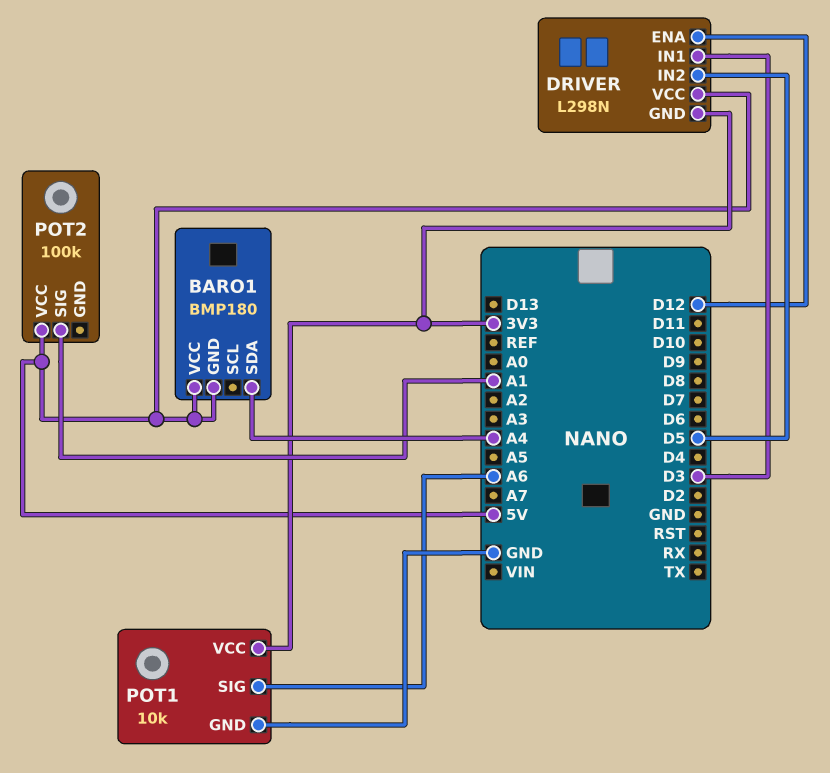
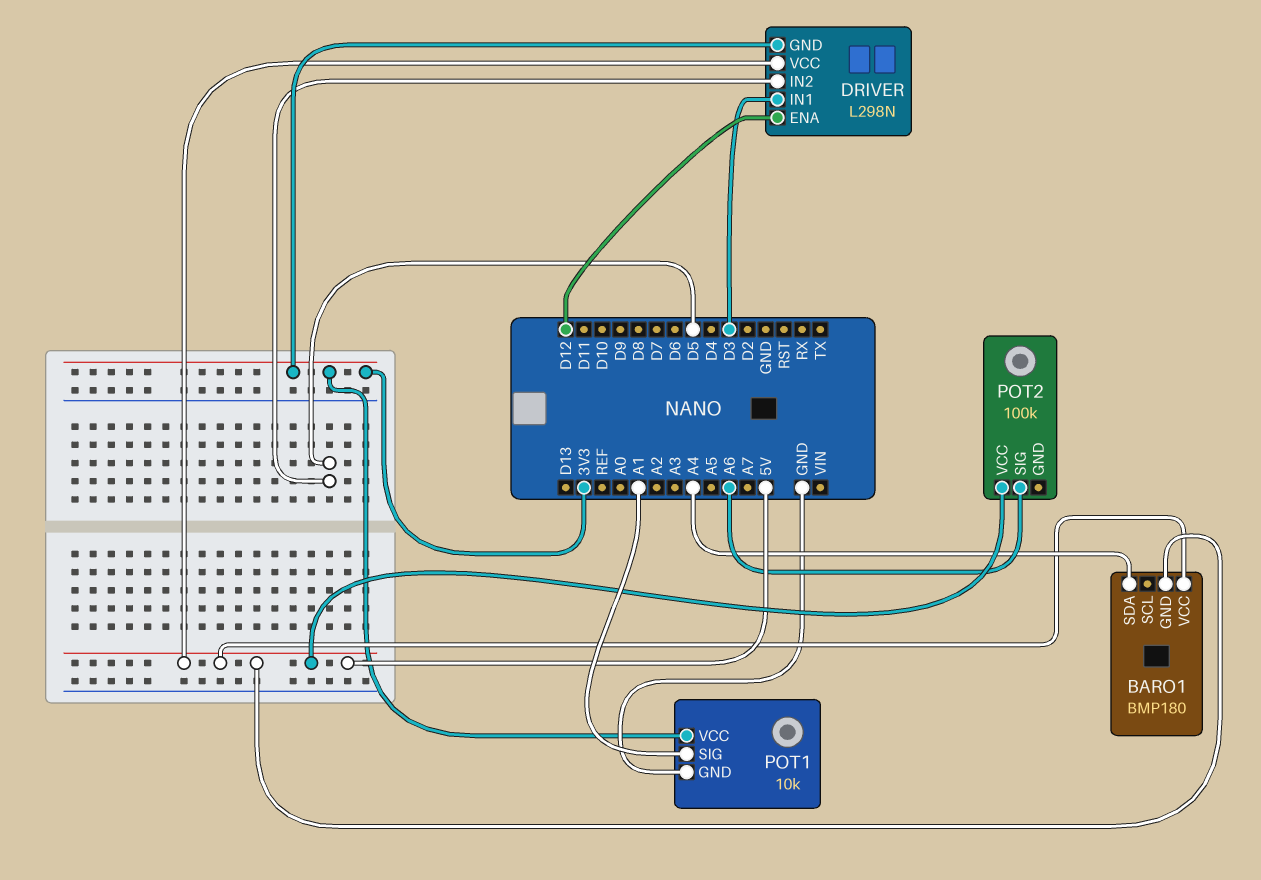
POT1 pin SIG: A6 -> A1
POT2 pin SIG: A1 -> A6

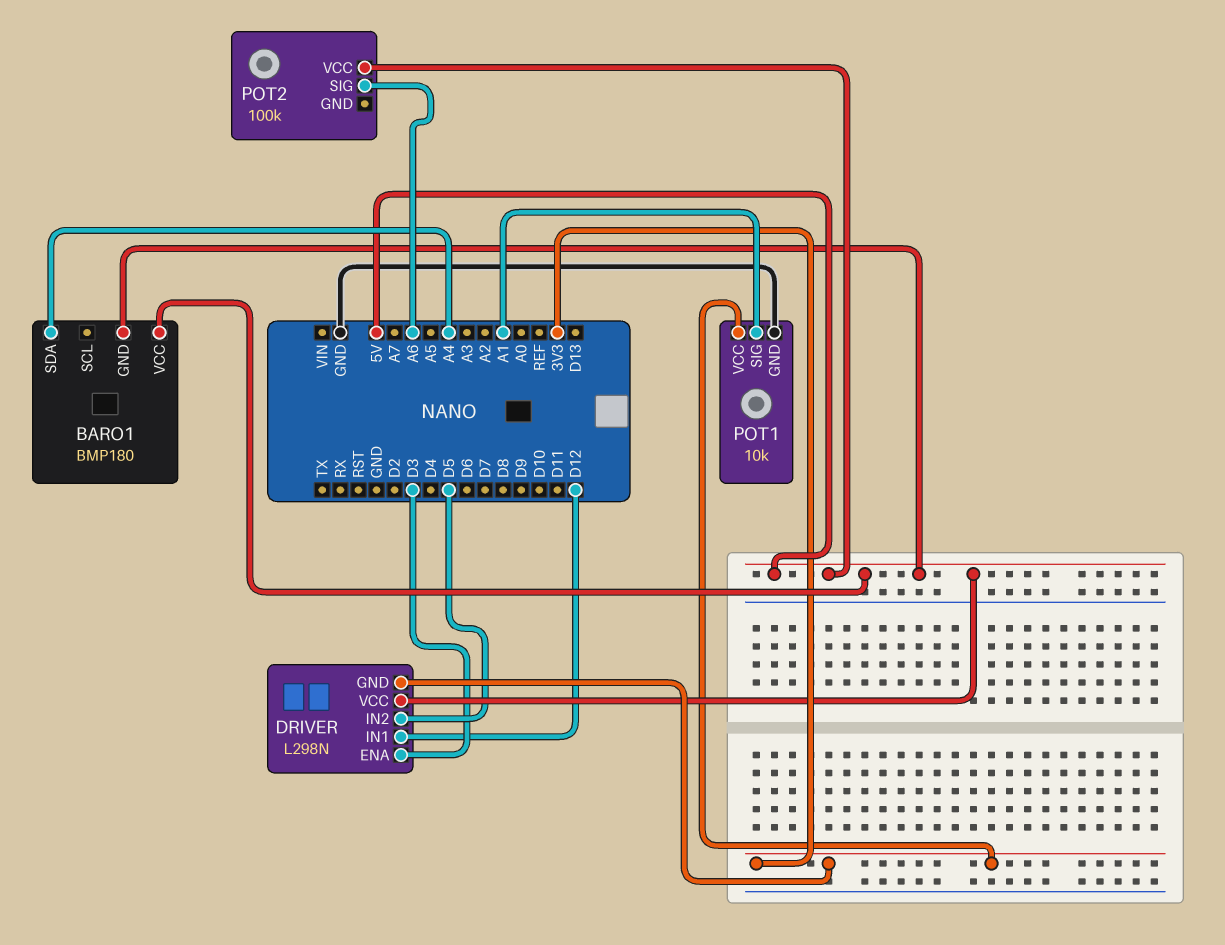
DRIVER pin ENA: D12 -> D3
DRIVER pin IN1: D3 -> D12

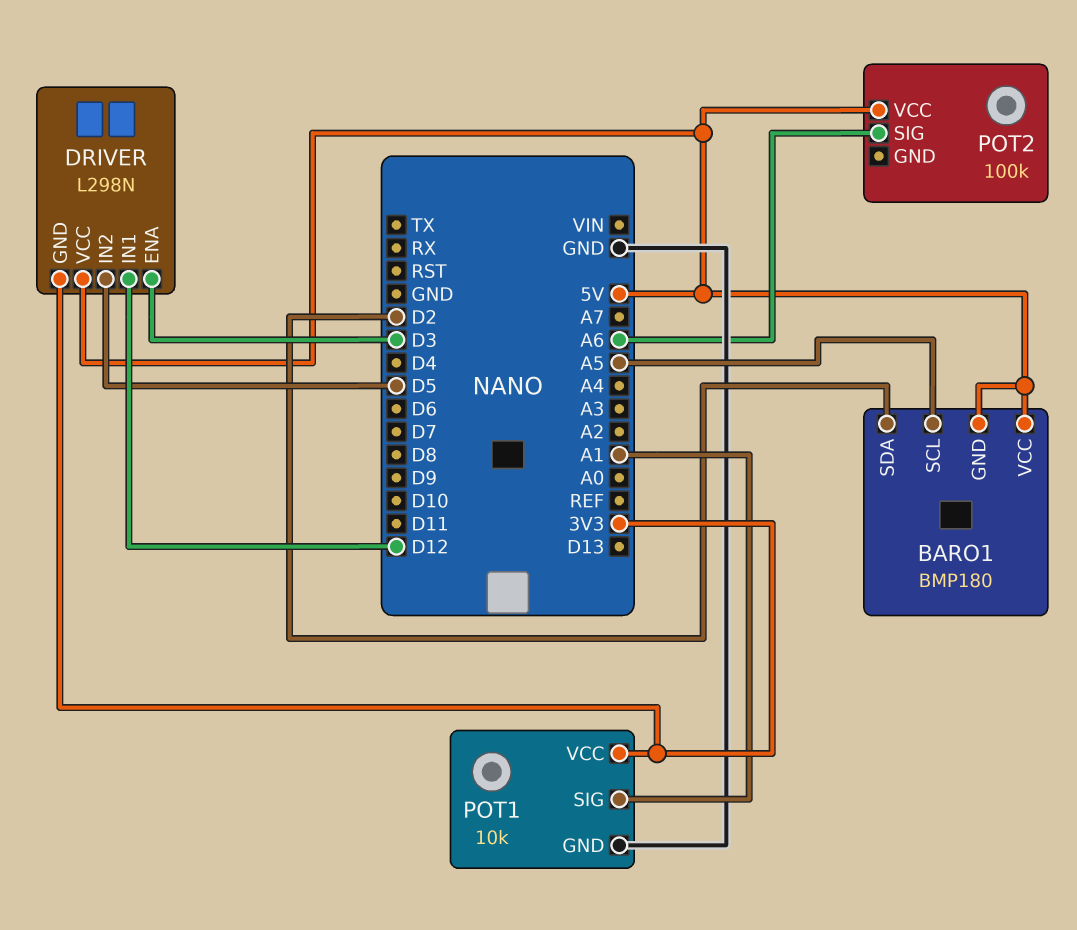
BARO1 pin SCL: none -> A5
BARO1 pin SDA: A4 -> D2

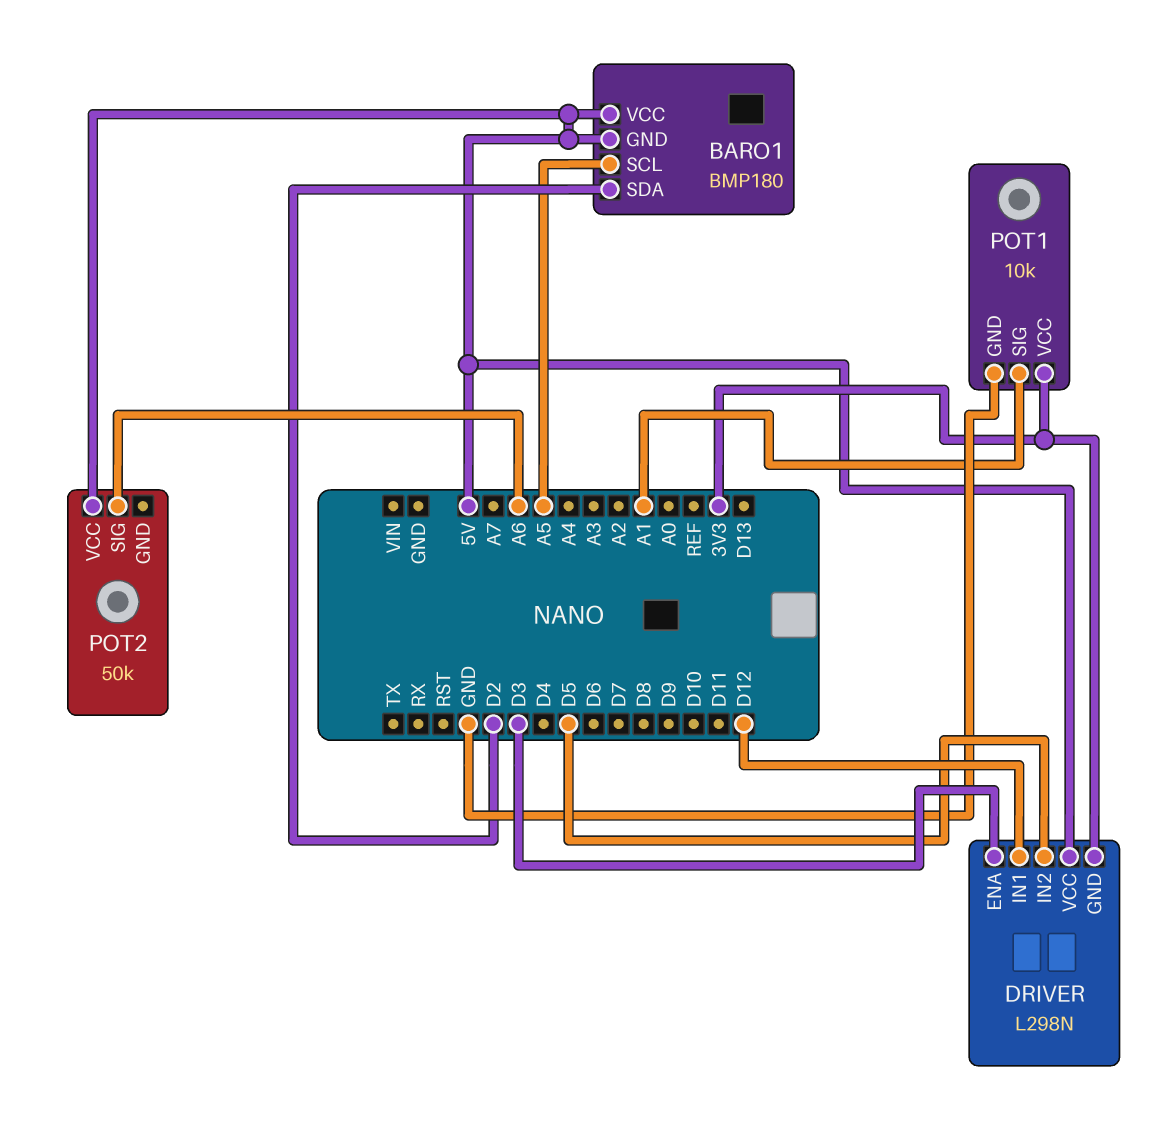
POT2: 100k -> 50k

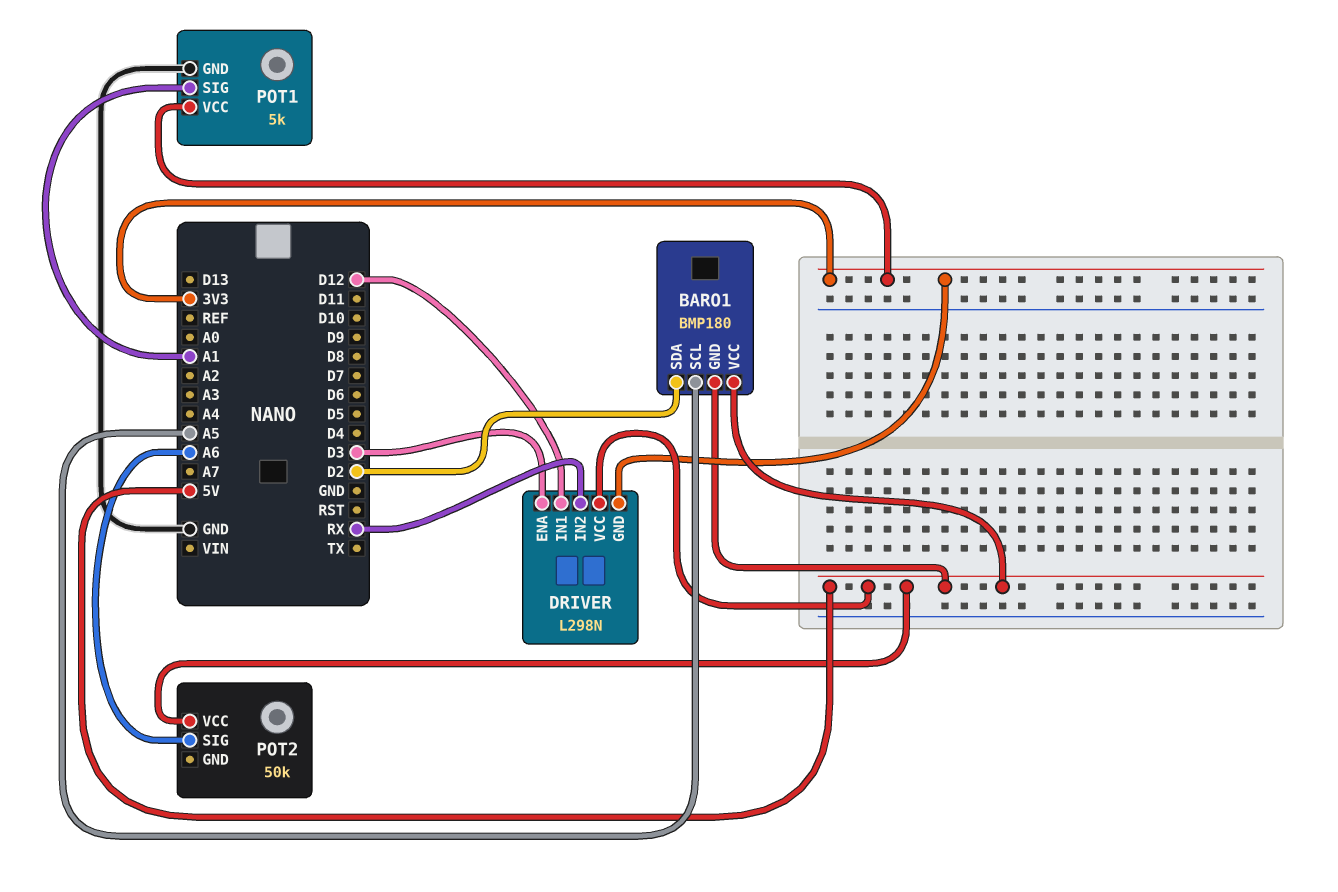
DRIVER pin IN2: D5 -> RX
POT1: 10k -> 5k

